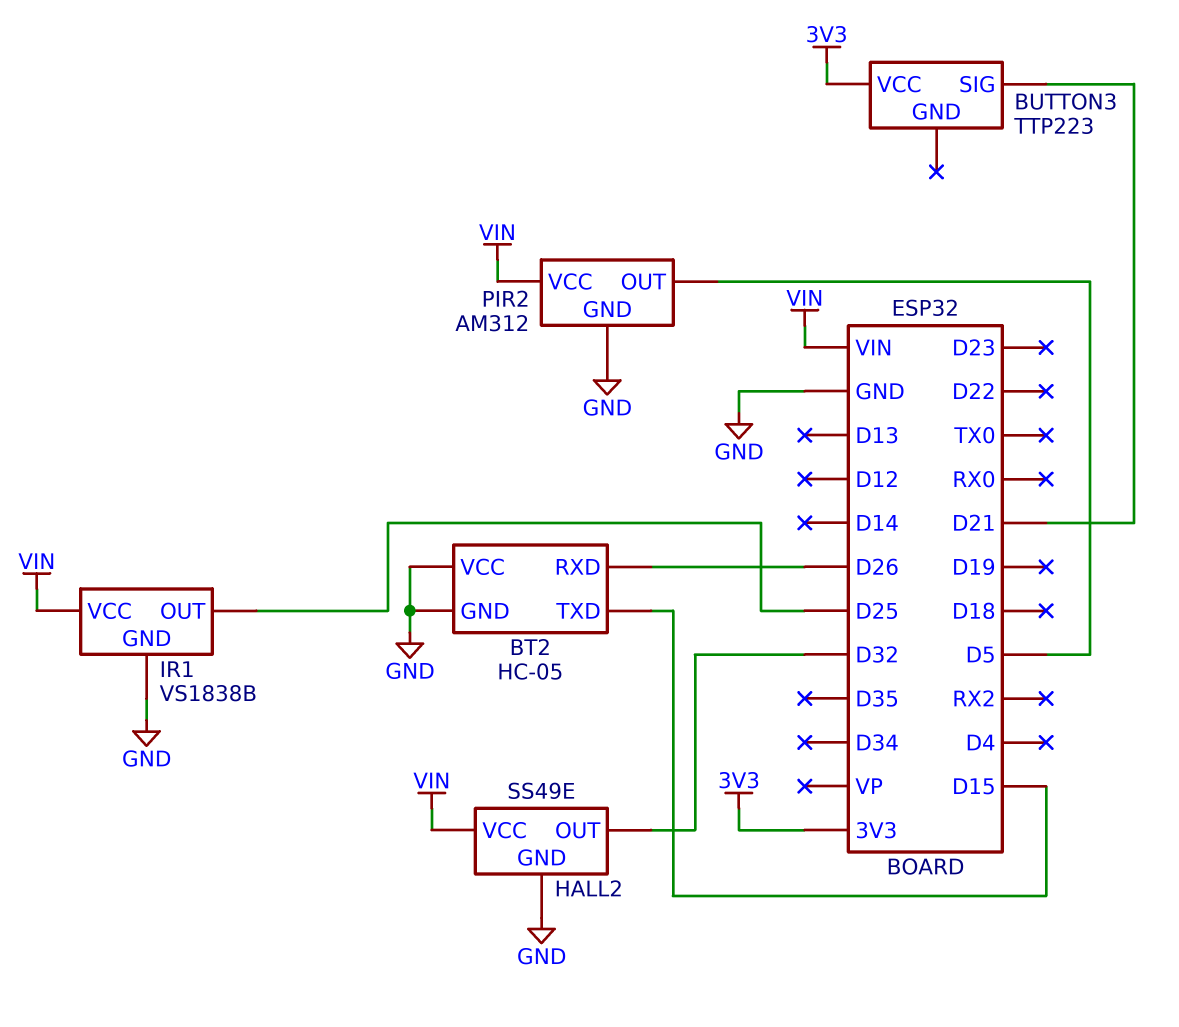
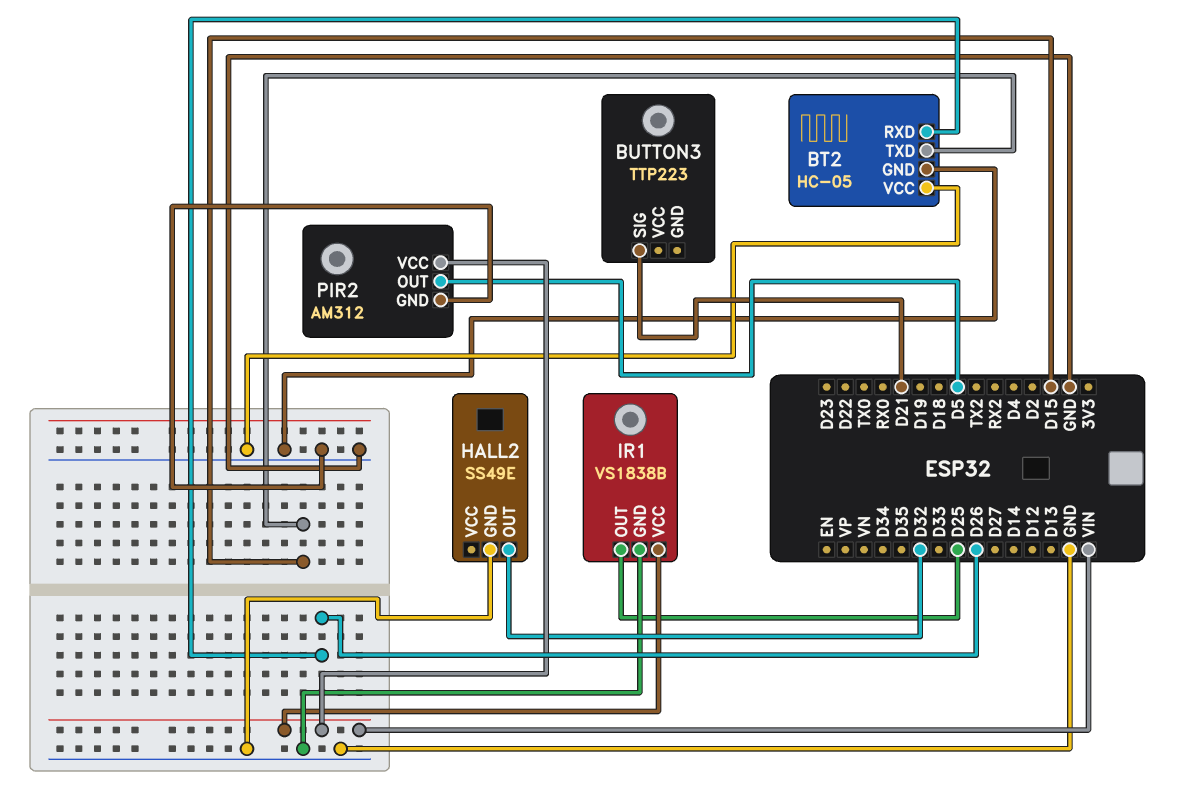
BUTTON3 pin VCC: 3V3 -> none
HALL2 pin VCC: VIN -> none

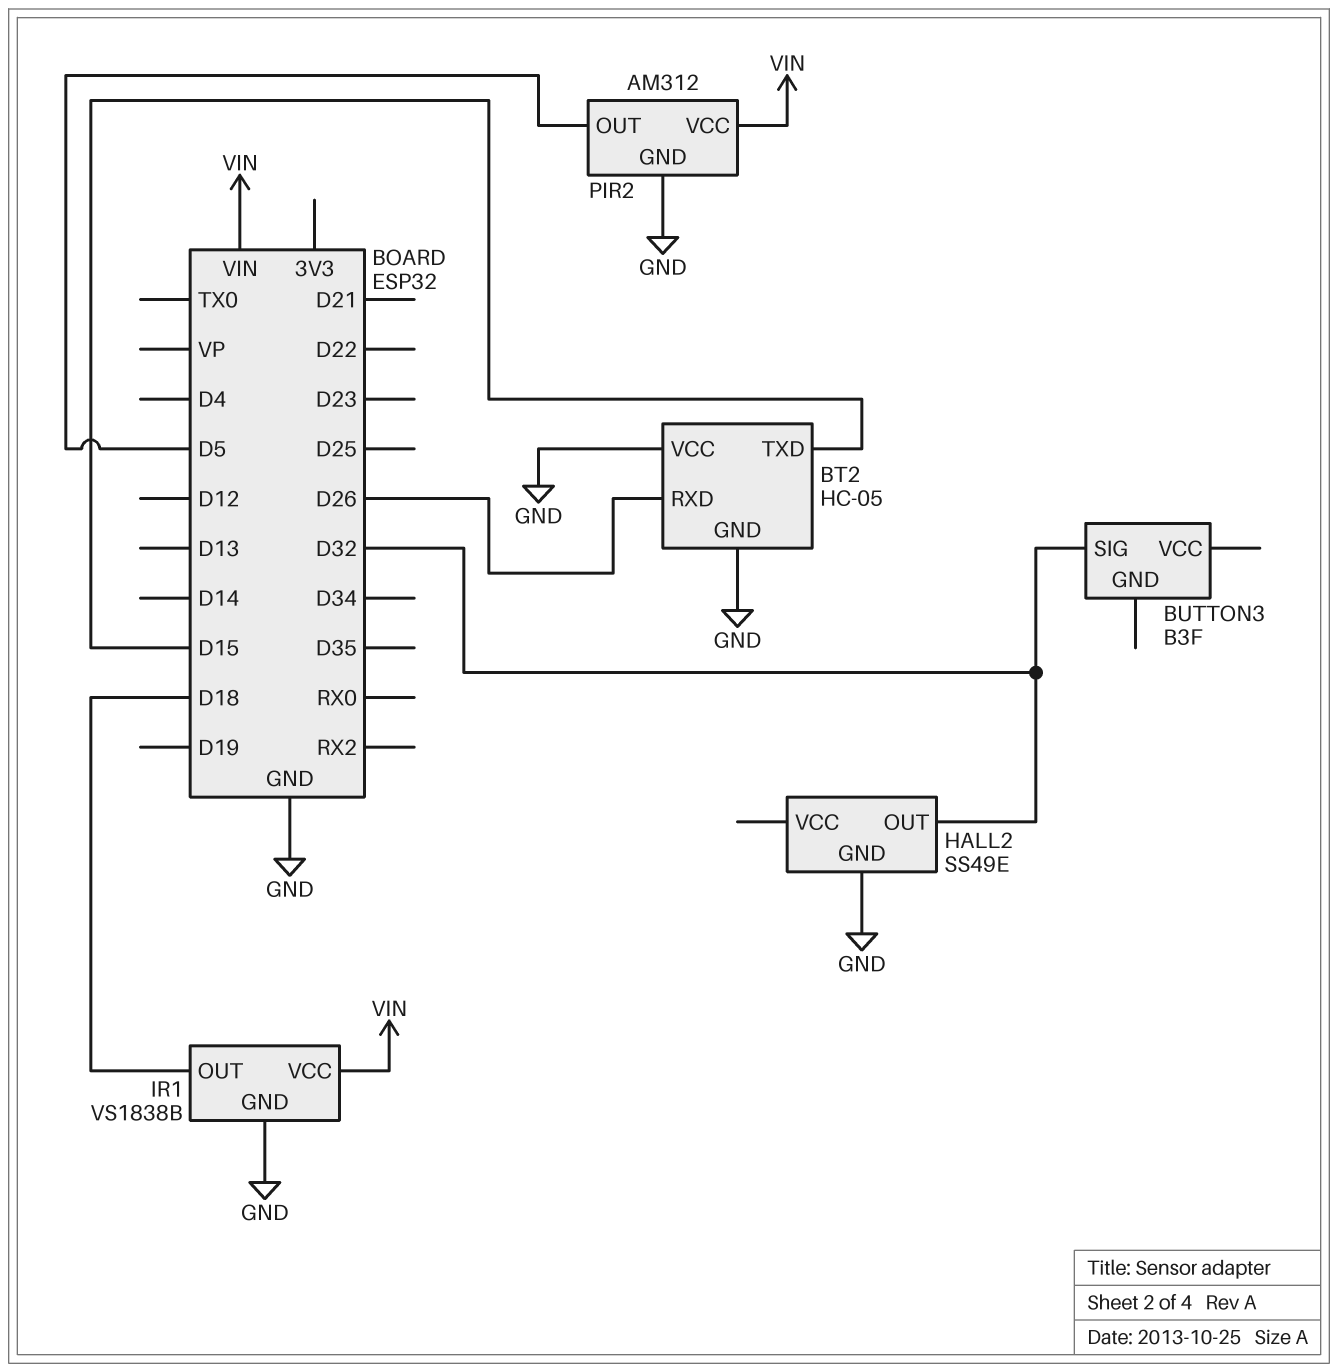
BUTTON3: TTP223 -> B3F
BUTTON3 pin SIG: D21 -> D32
IR1 pin OUT: D25 -> D18

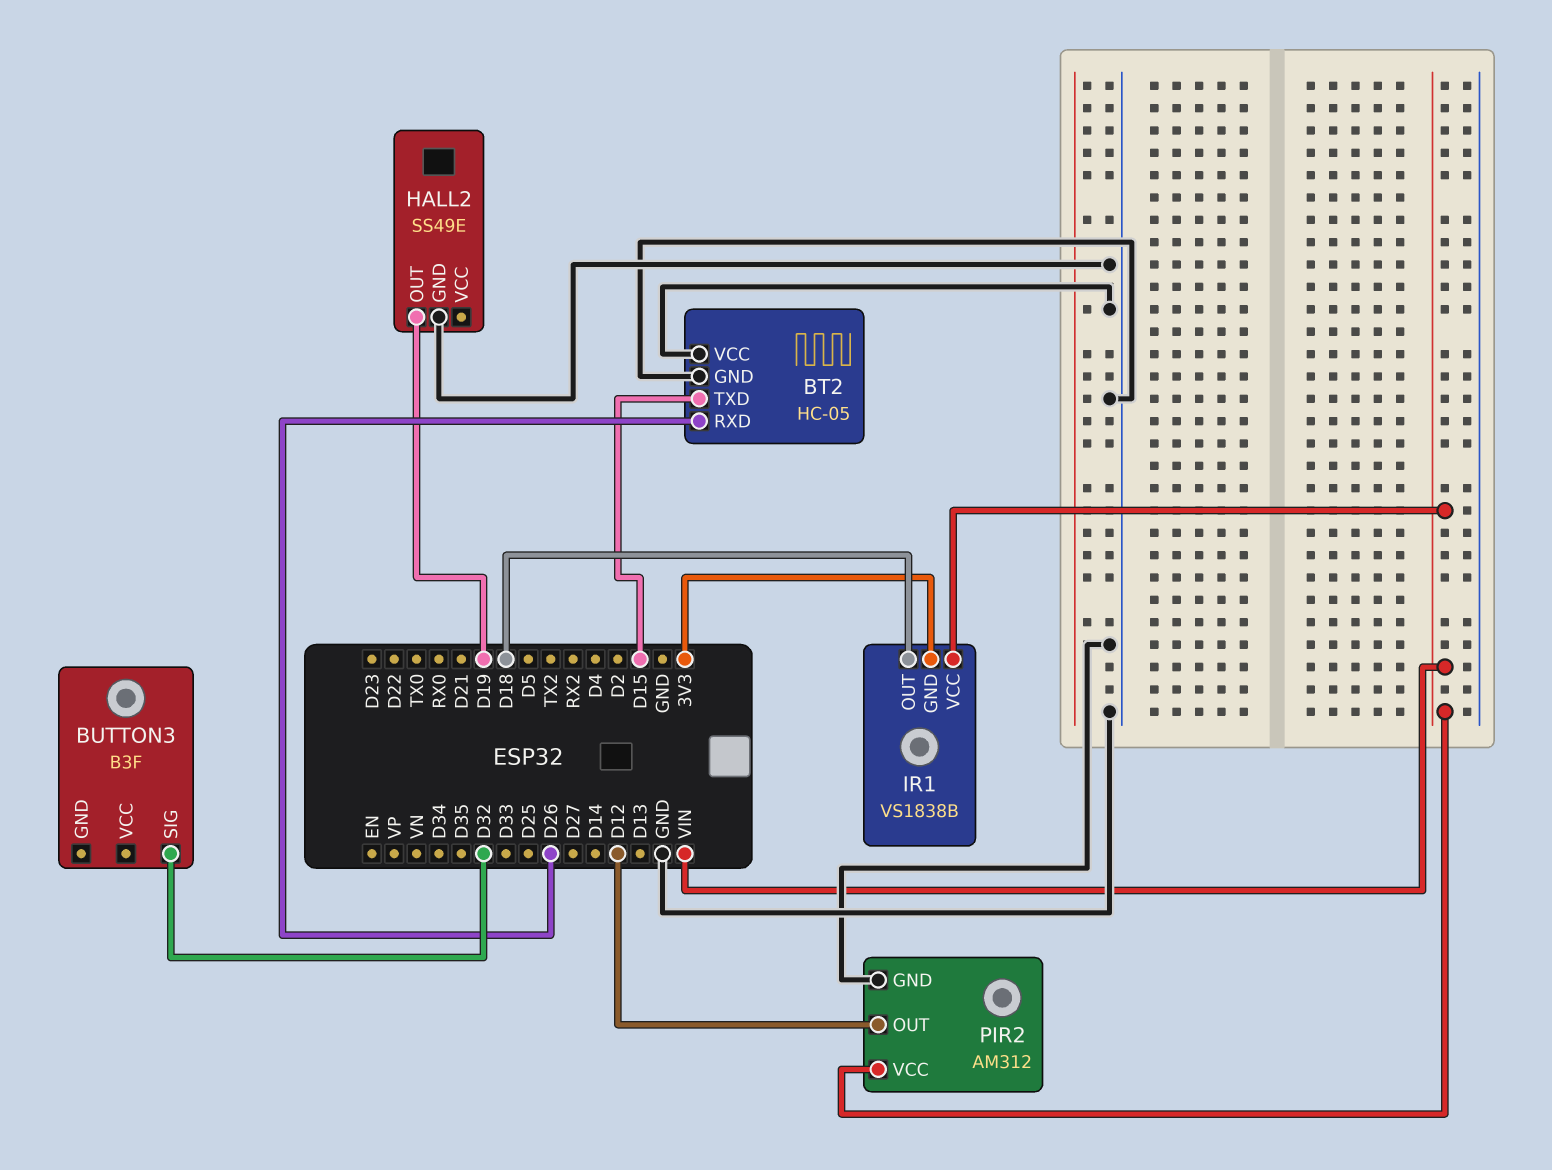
HALL2 pin OUT: D32 -> D19
IR1 pin GND: GND -> 3V3
PIR2 pin OUT: D5 -> D12

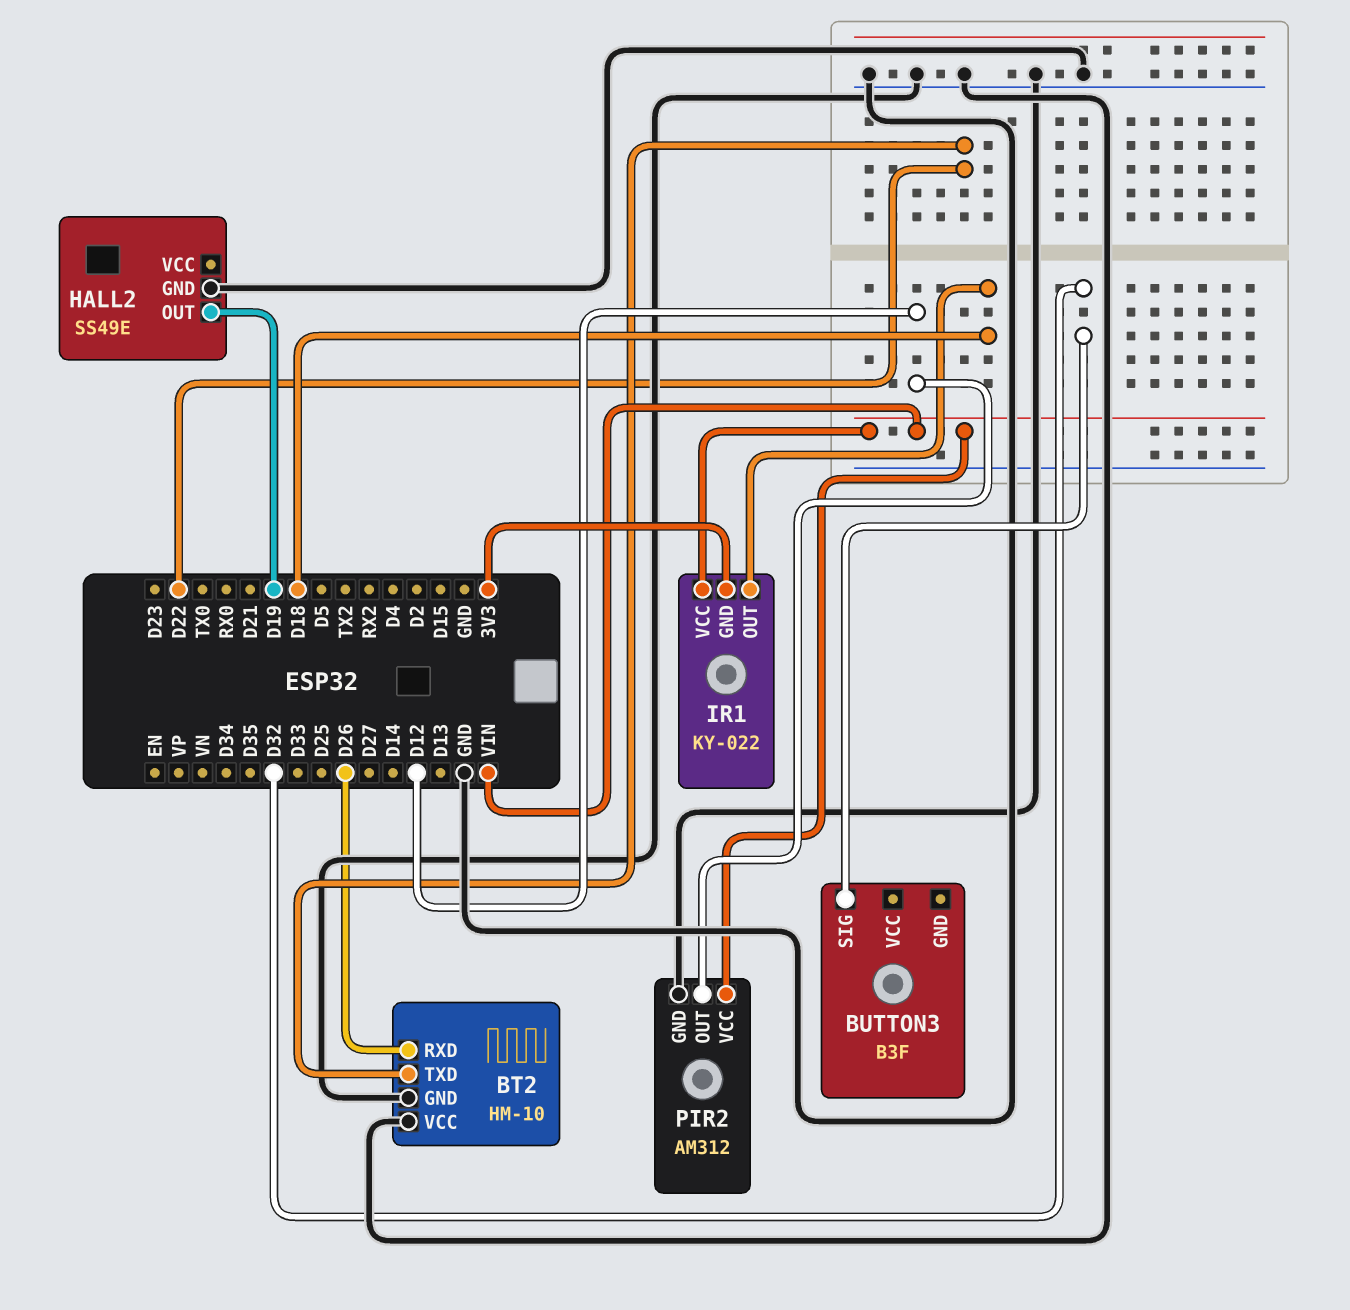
BT2: HC-05 -> HM-10
BT2 pin TXD: D15 -> D22
IR1: VS1838B -> KY-022

